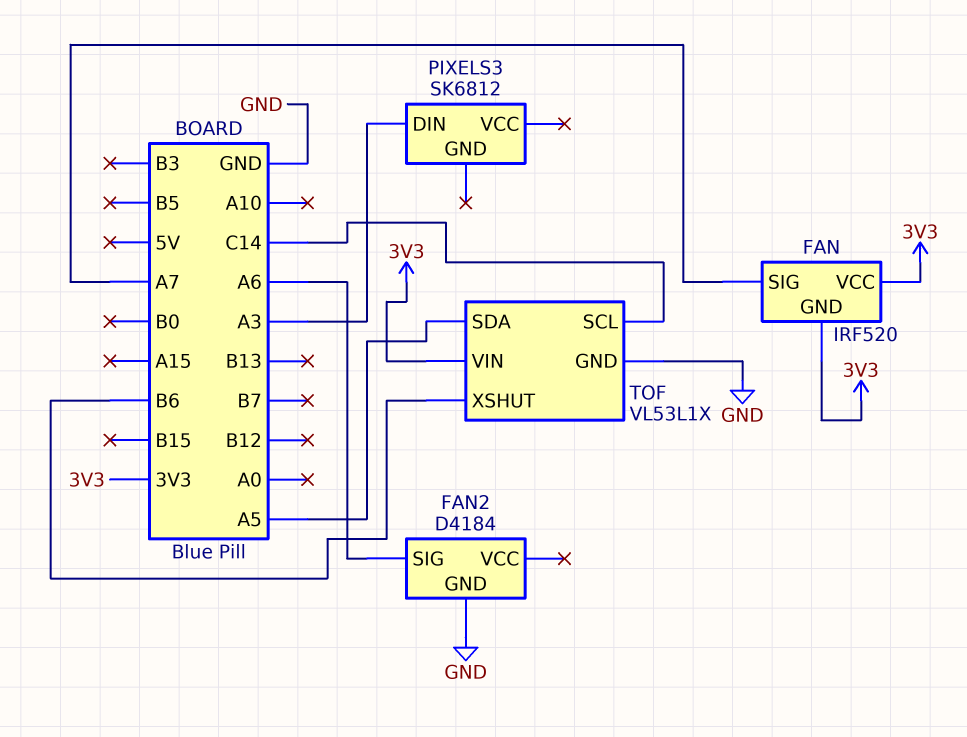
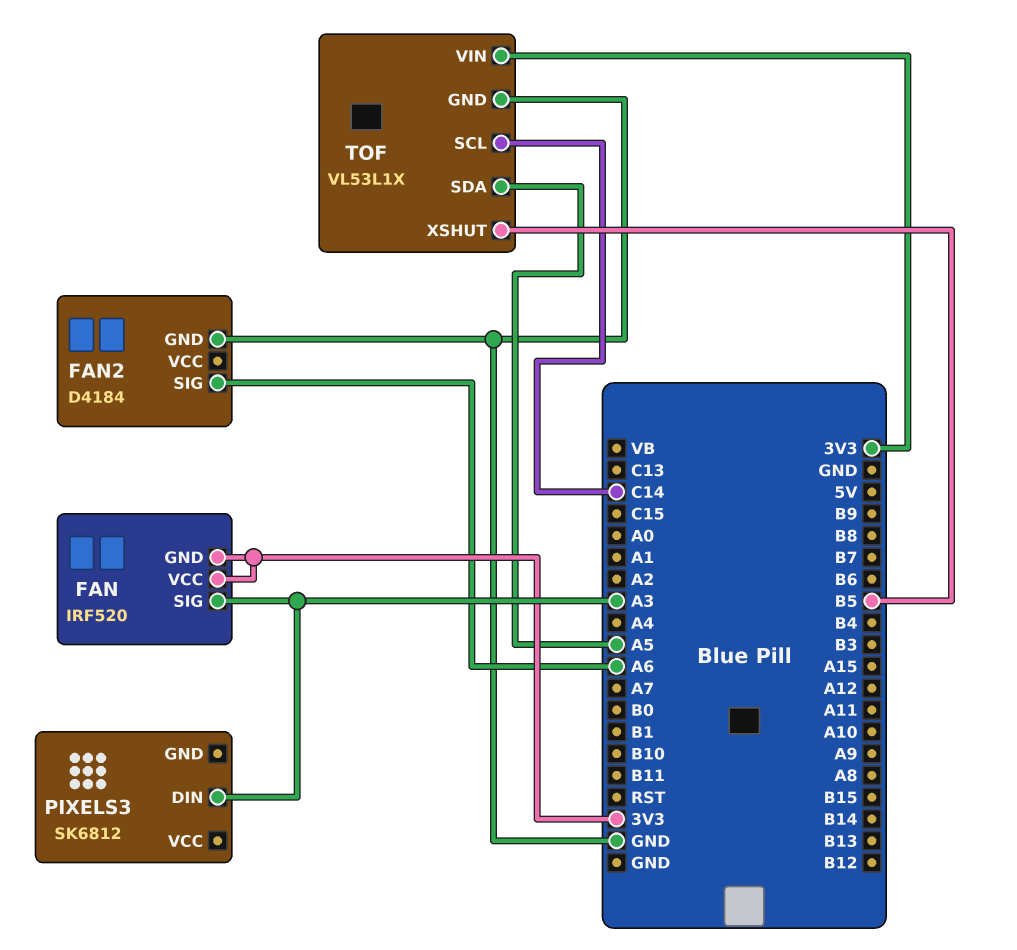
FAN pin SIG: A7 -> A3
TOF pin XSHUT: B6 -> B5

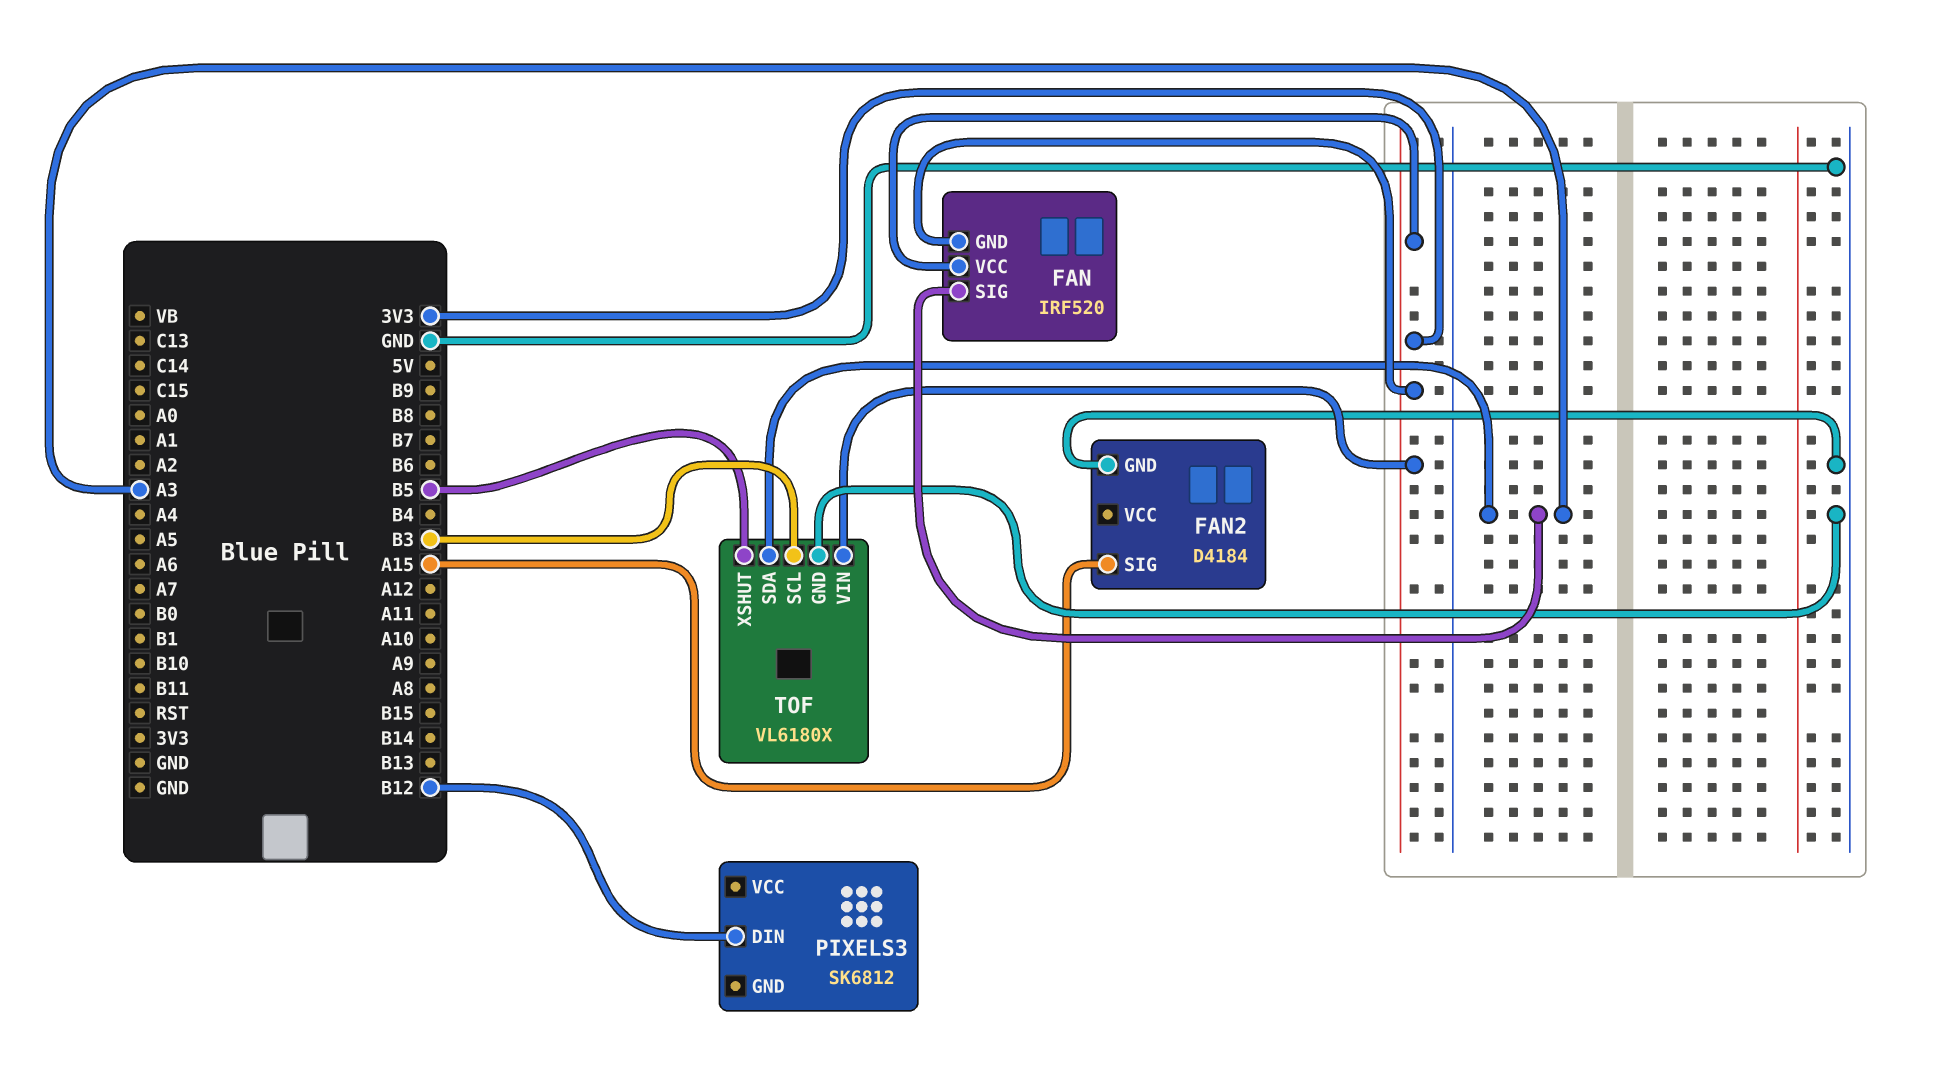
FAN2 pin SIG: A6 -> A15
PIXELS3 pin DIN: A3 -> B12
TOF: VL53L1X -> VL6180X
TOF pin SCL: C14 -> B3
TOF pin SDA: A5 -> A3

